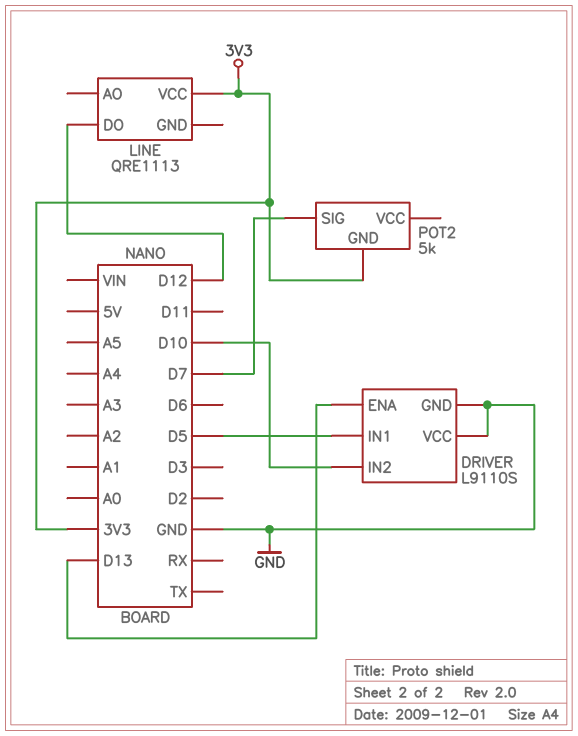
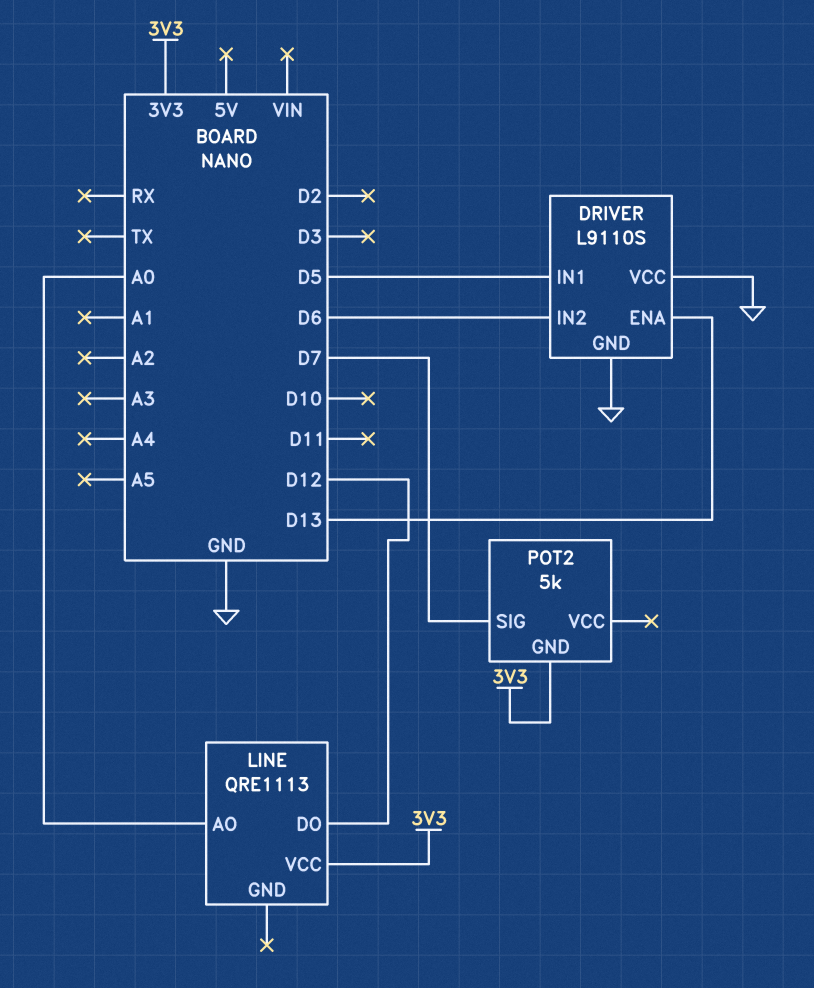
DRIVER pin IN2: D10 -> D6
LINE pin AO: none -> A0

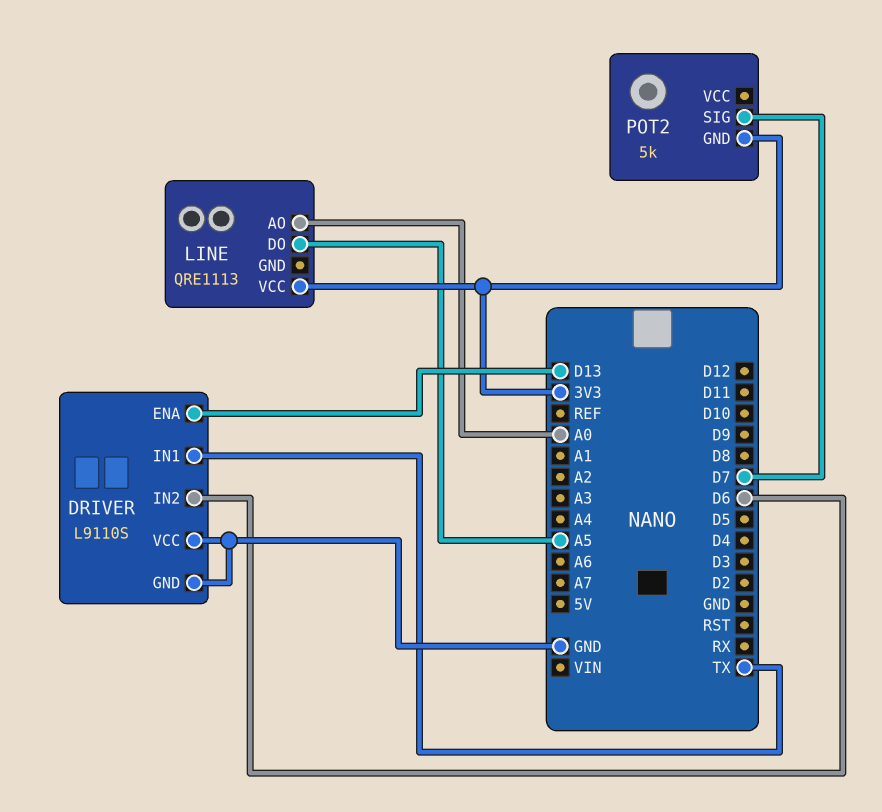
DRIVER pin IN1: D5 -> TX
LINE pin DO: D12 -> A5

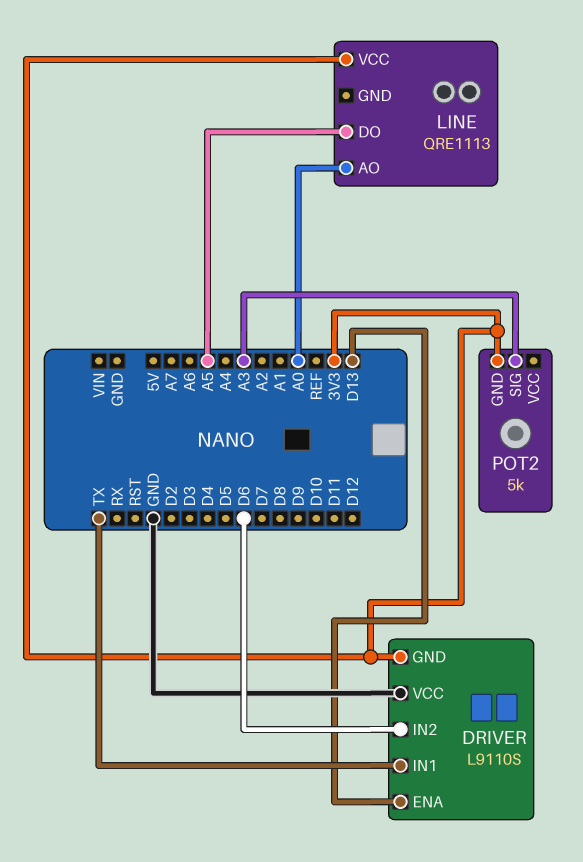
DRIVER pin GND: GND -> 3V3
POT2 pin SIG: D7 -> A3

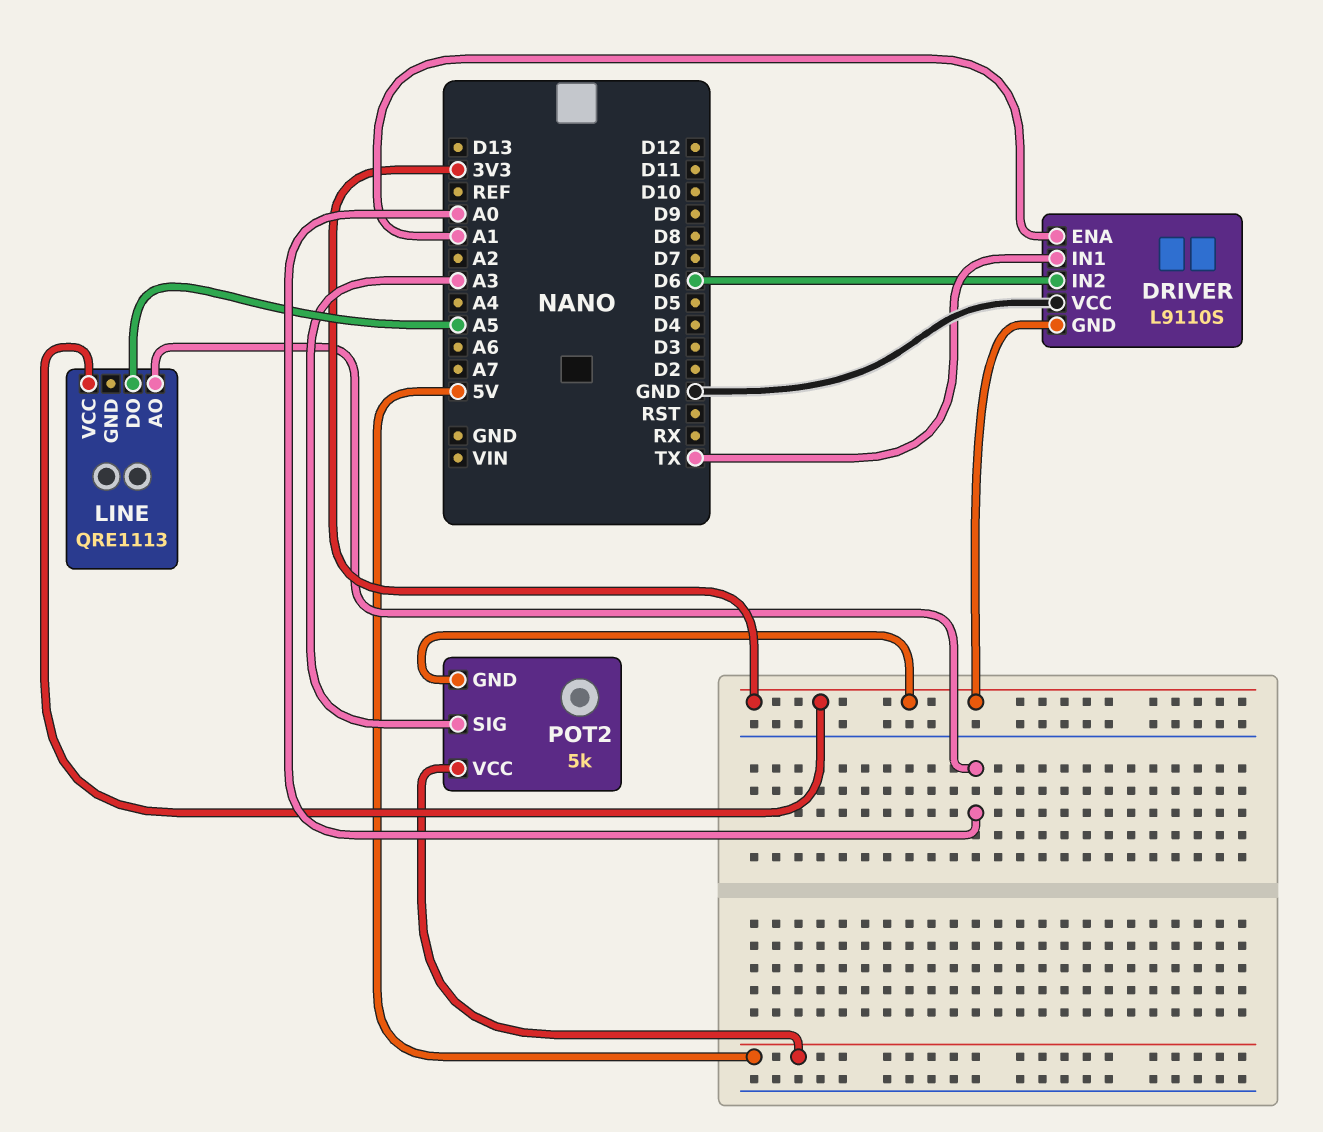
DRIVER pin ENA: D13 -> A1
POT2 pin VCC: none -> 5V

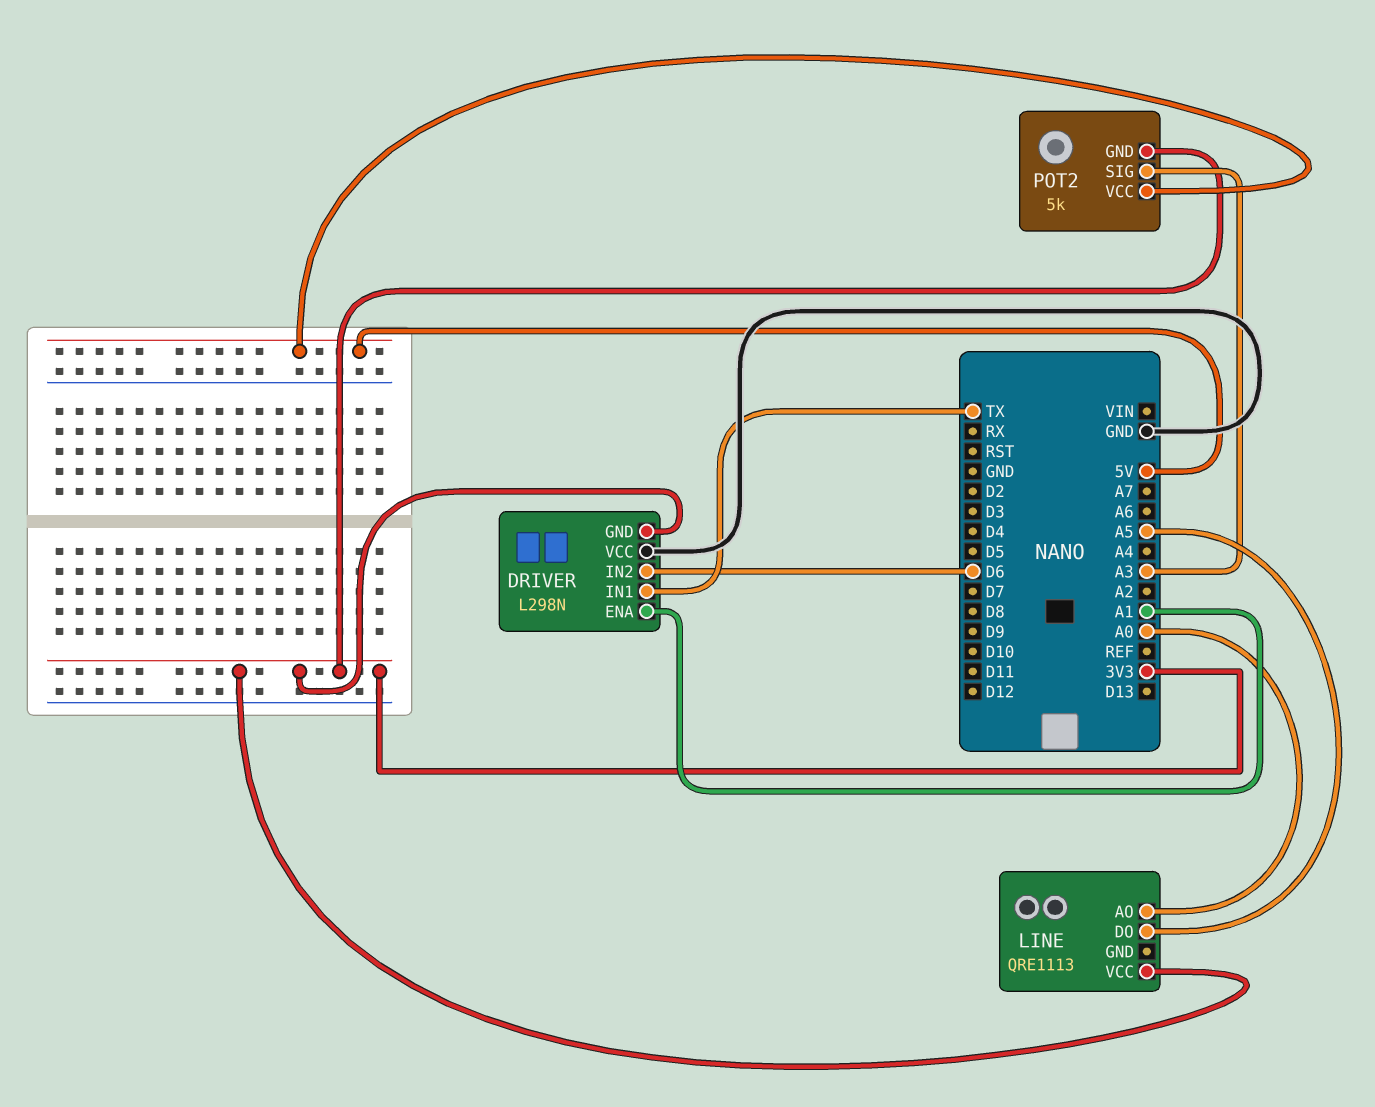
DRIVER: L9110S -> L298N

